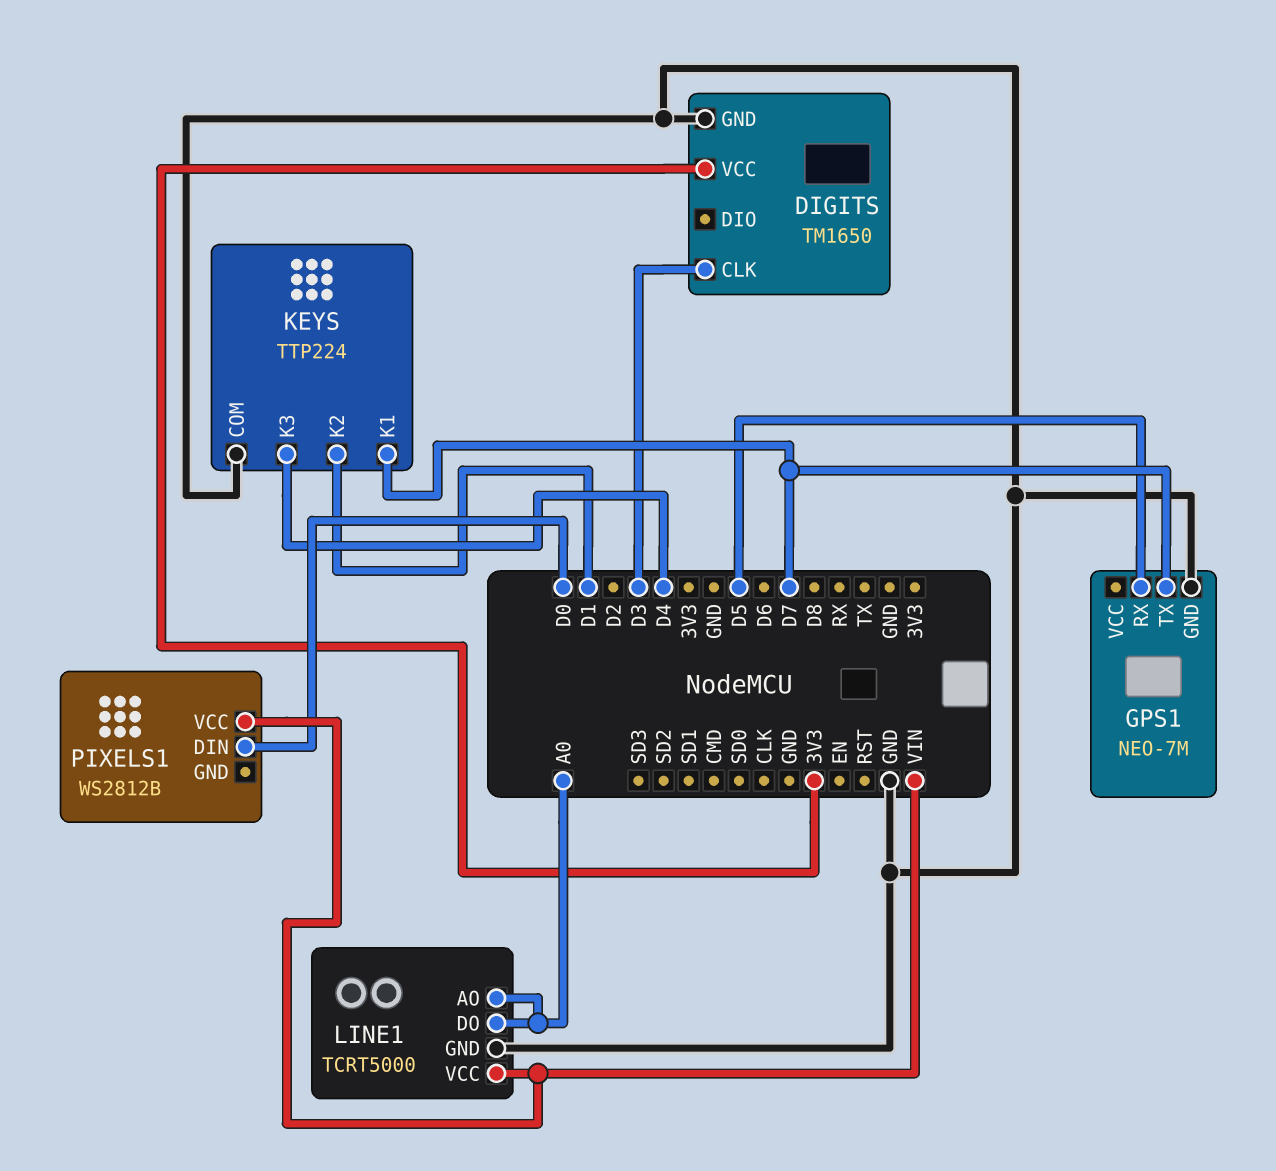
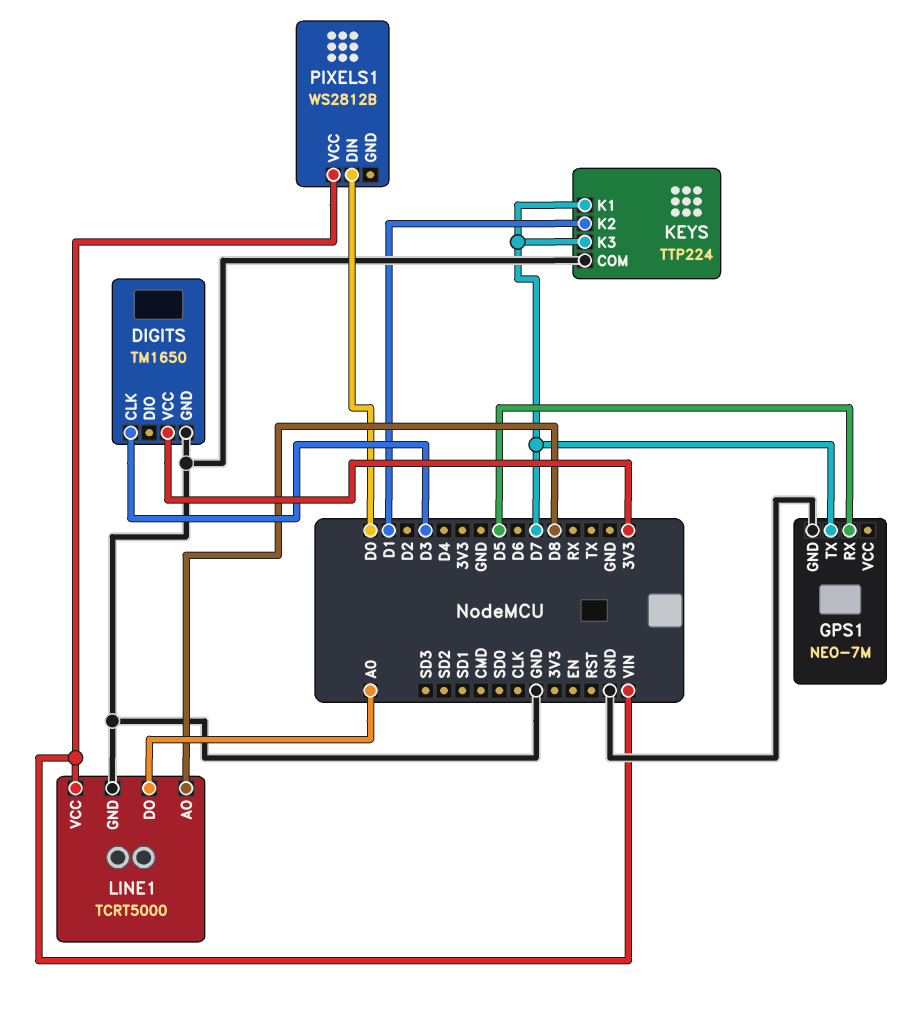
KEYS pin K3: D4 -> D7
LINE1 pin AO: A0 -> D8

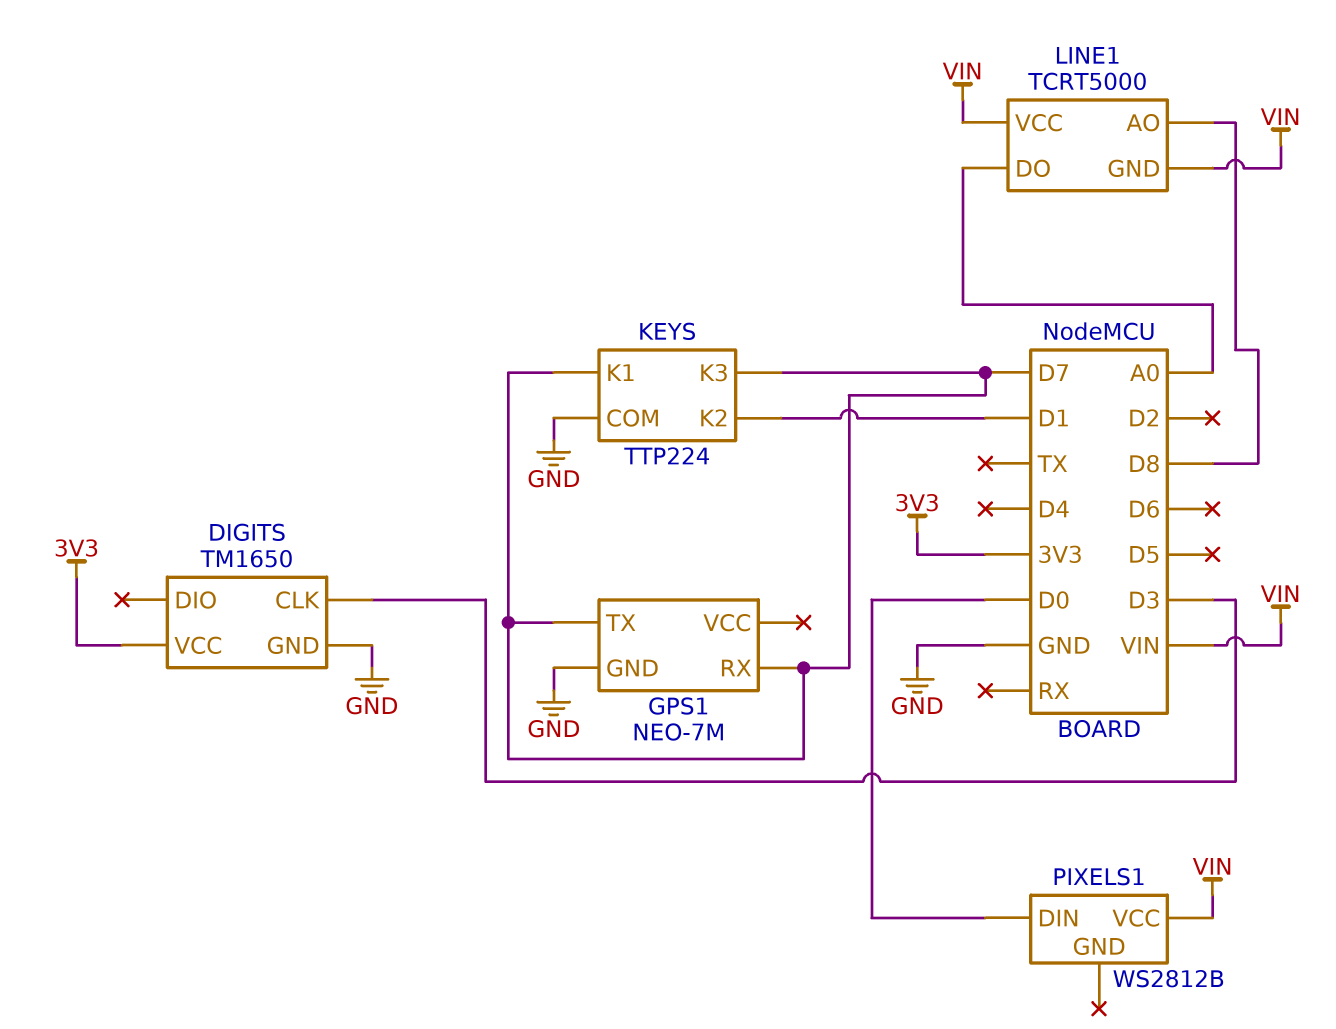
GPS1 pin RX: D5 -> D7
LINE1 pin GND: GND -> VIN

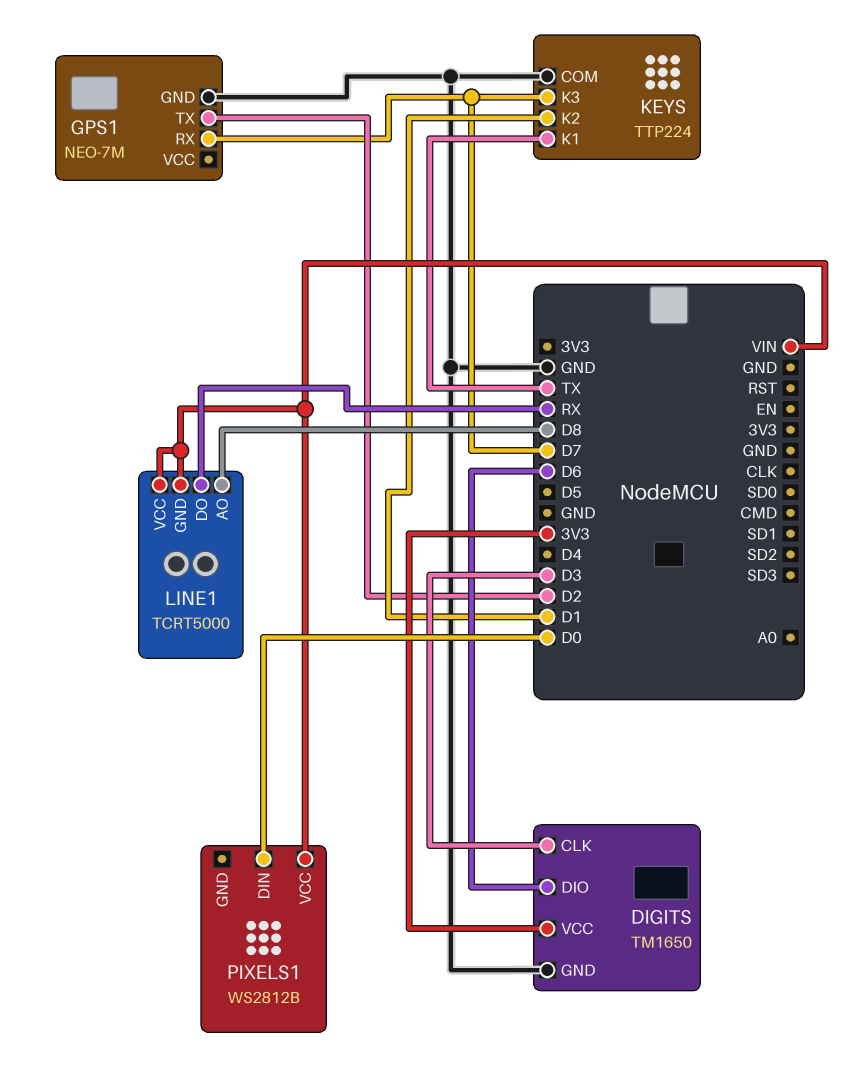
DIGITS pin DIO: none -> D6
GPS1 pin TX: D7 -> D2
KEYS pin K1: D7 -> TX
LINE1 pin DO: A0 -> RX

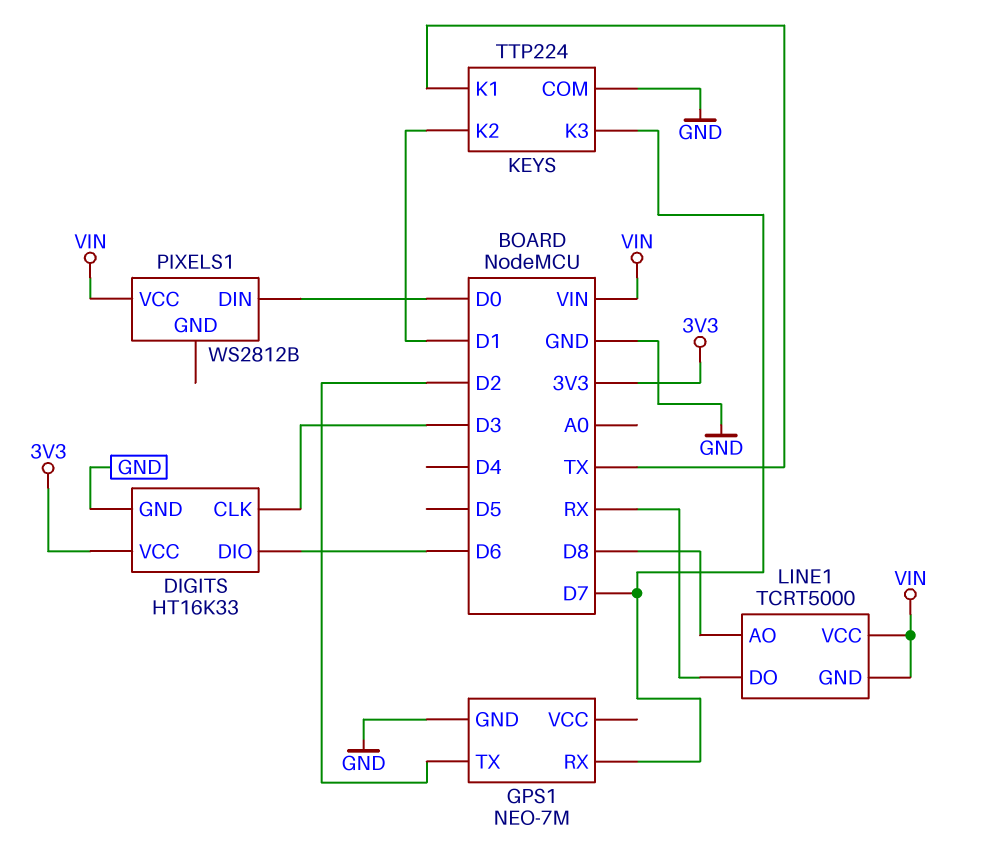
DIGITS: TM1650 -> HT16K33

